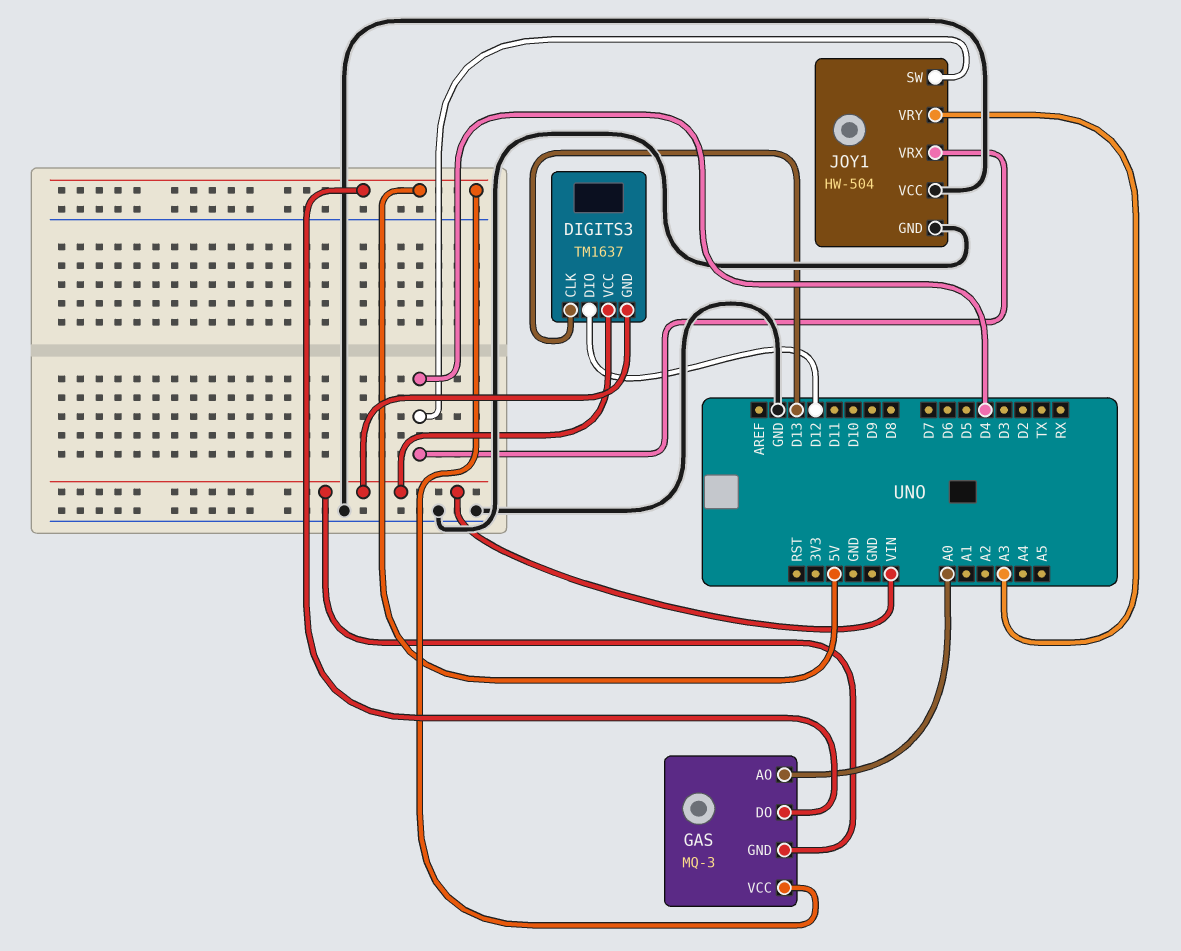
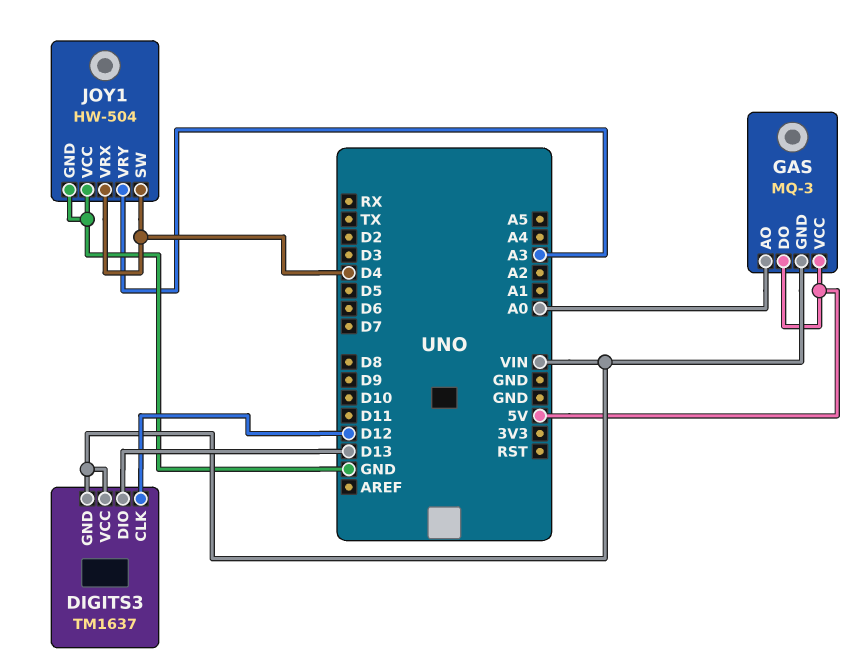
DIGITS3 pin CLK: D13 -> D12
DIGITS3 pin DIO: D12 -> D13

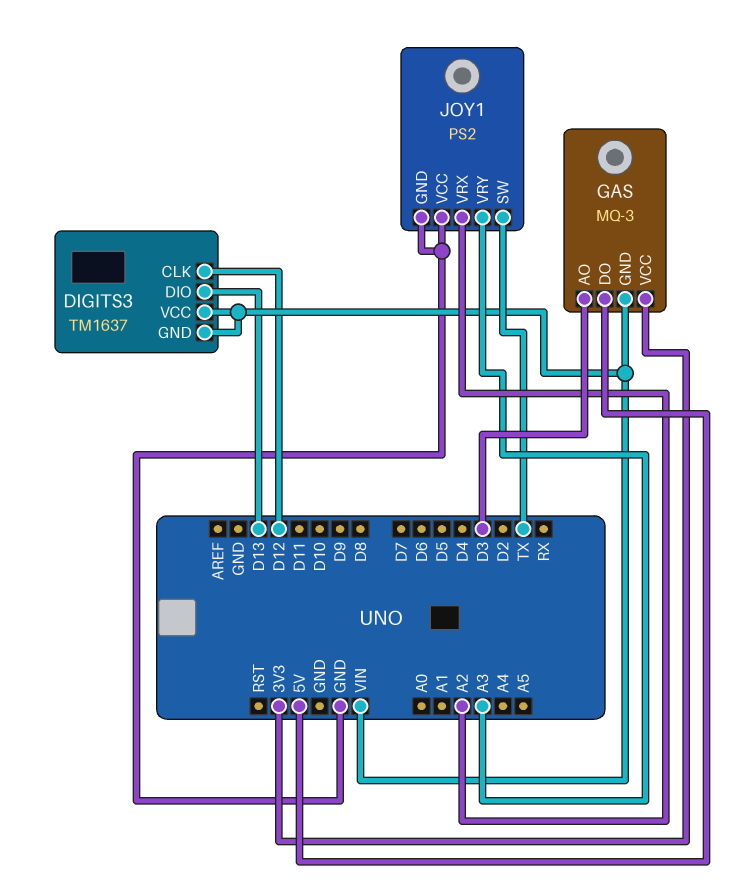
GAS pin AO: A0 -> D3
GAS pin VCC: 5V -> 3V3
JOY1: HW-504 -> PS2
JOY1 pin SW: D4 -> TX
JOY1 pin VRX: D4 -> A2

